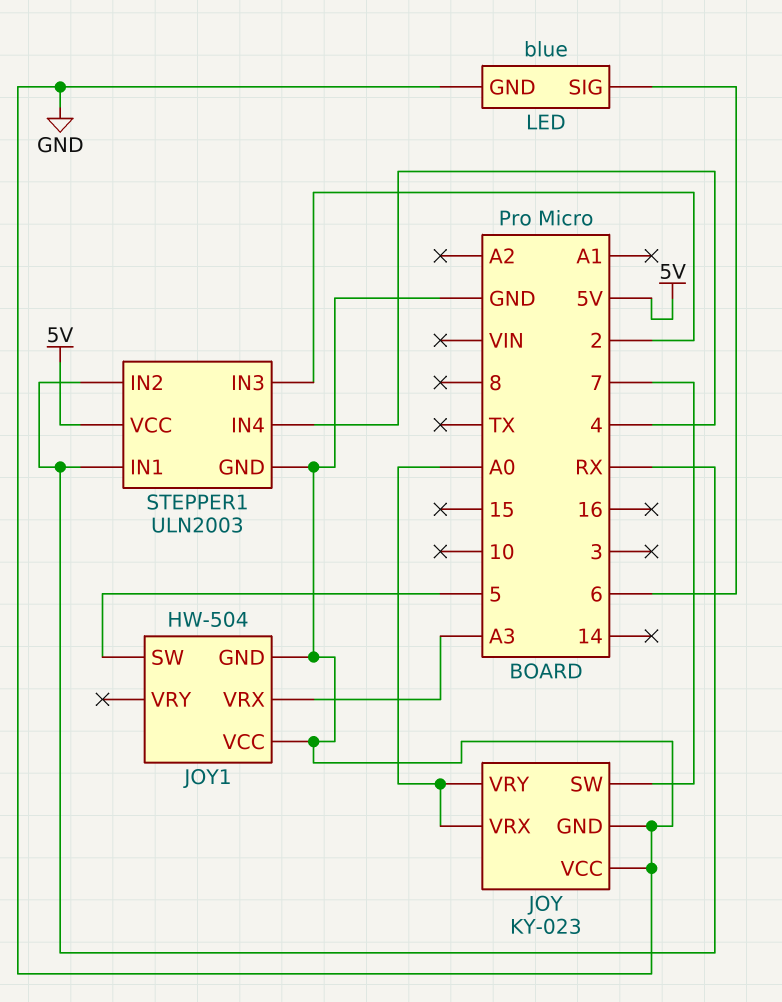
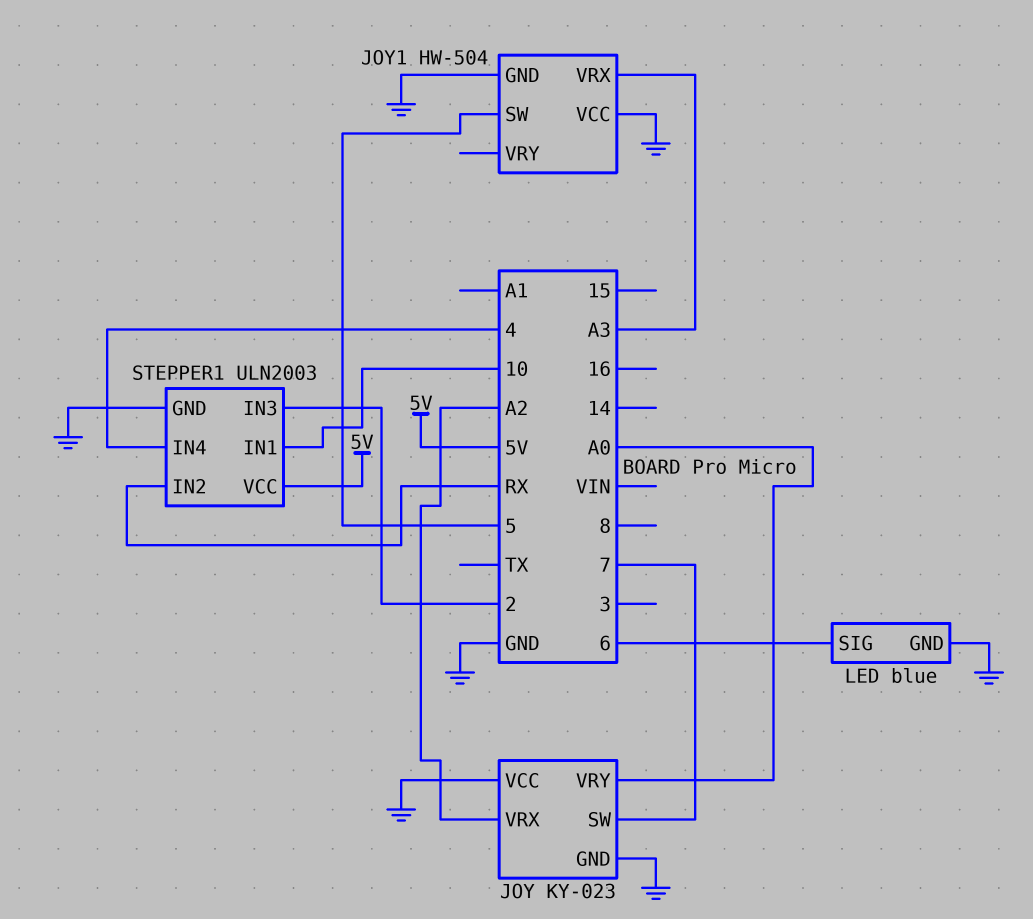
JOY pin VRX: A0 -> A2
STEPPER1 pin IN1: RX -> 10

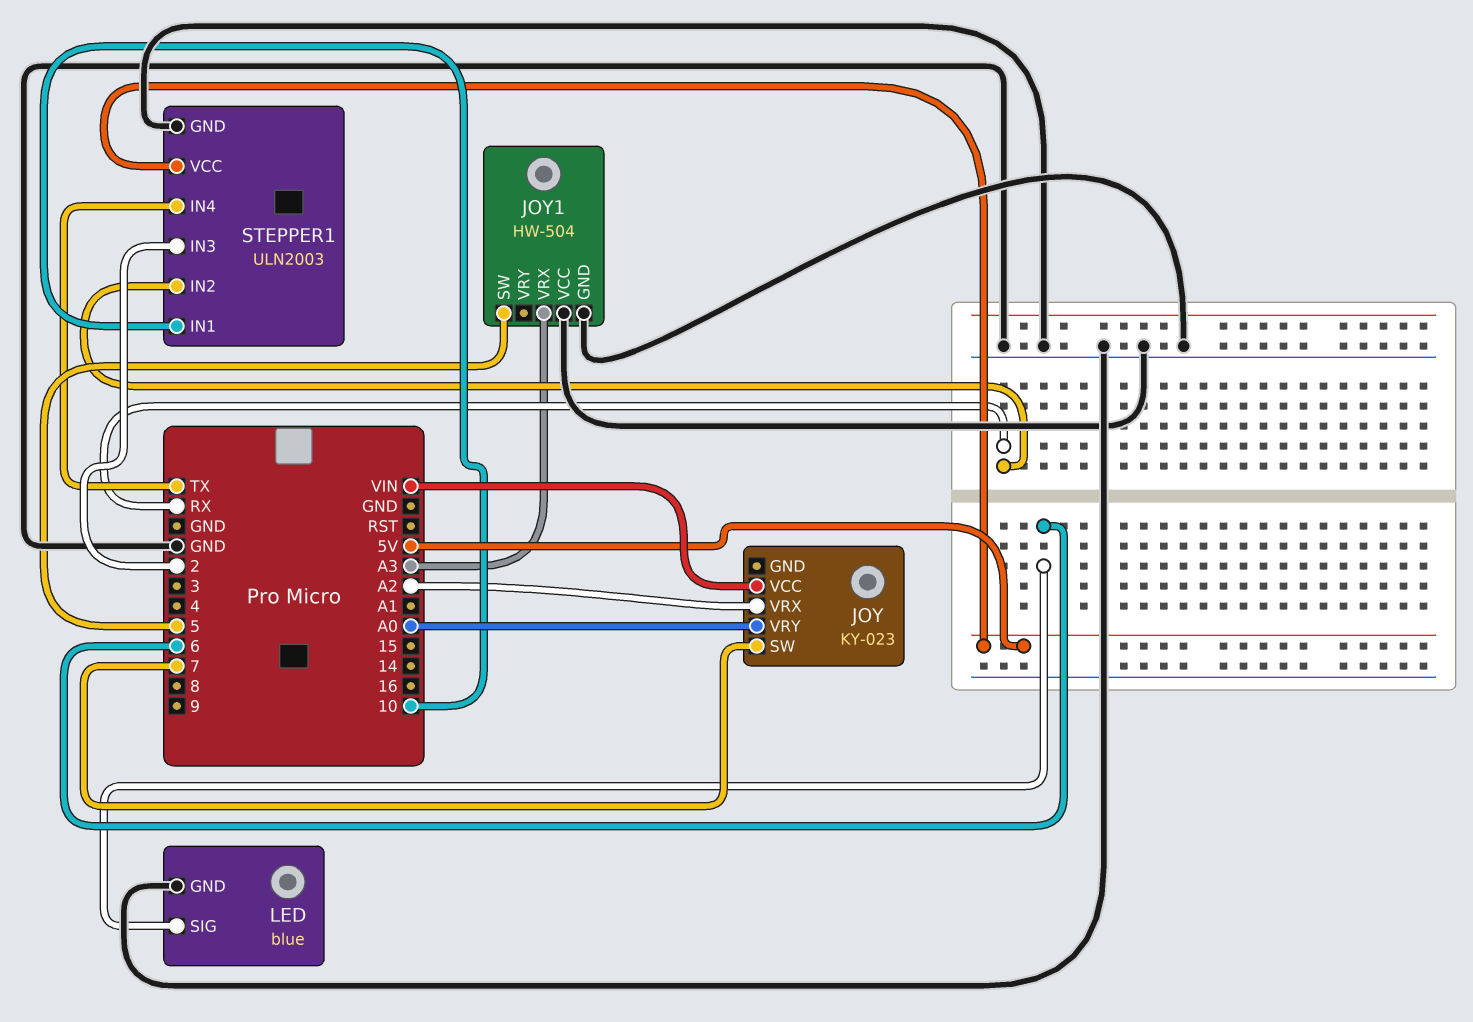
JOY pin GND: GND -> none
JOY pin VCC: GND -> VIN
STEPPER1 pin IN4: 4 -> TX

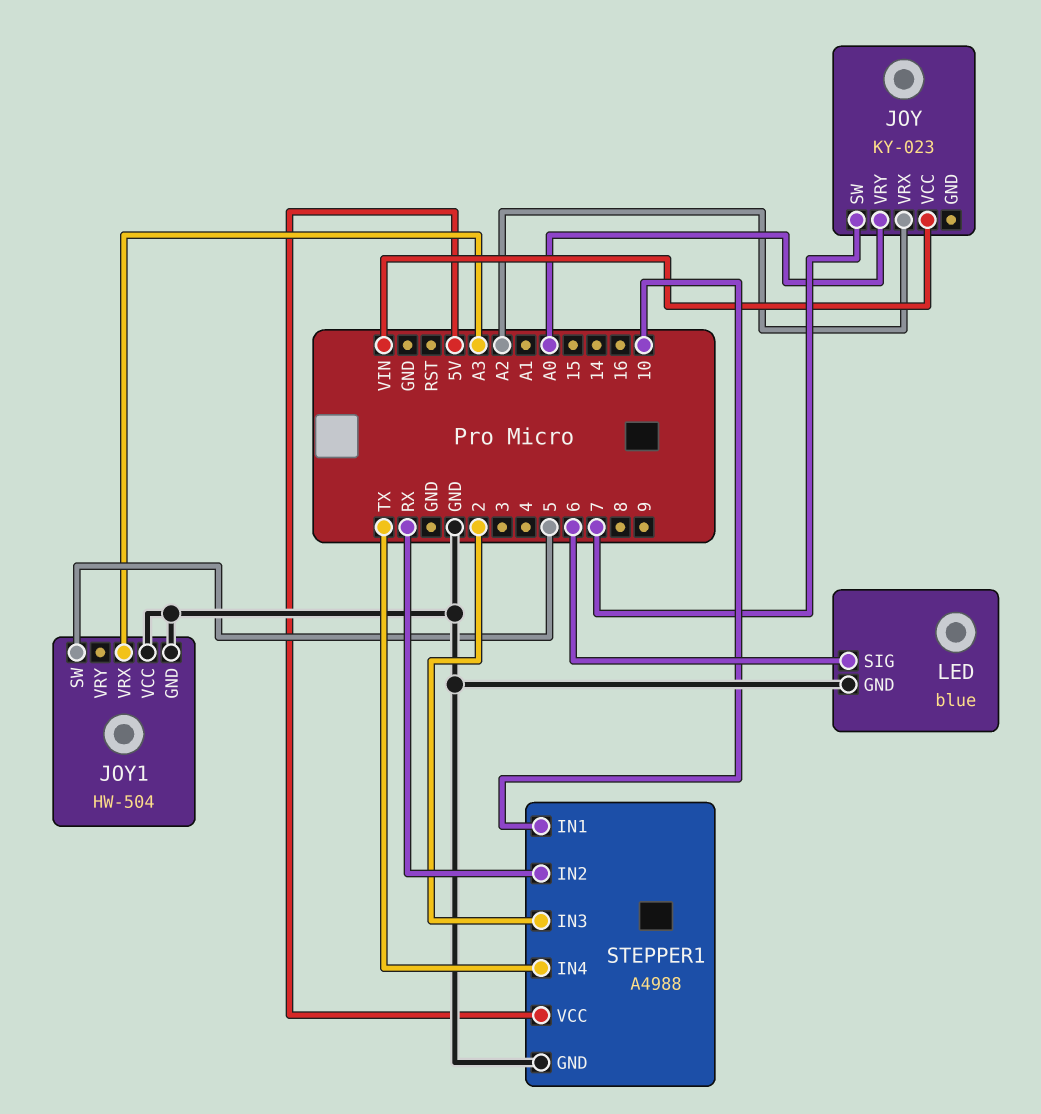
STEPPER1: ULN2003 -> A4988

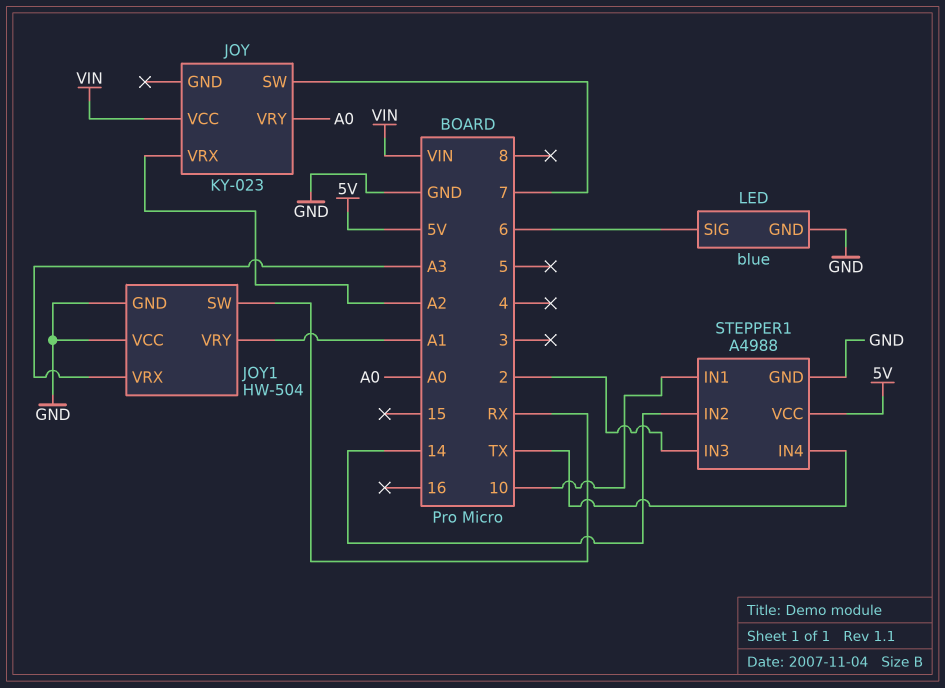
JOY1 pin SW: 5 -> RX
JOY1 pin VRY: none -> A1
STEPPER1 pin IN2: RX -> 14

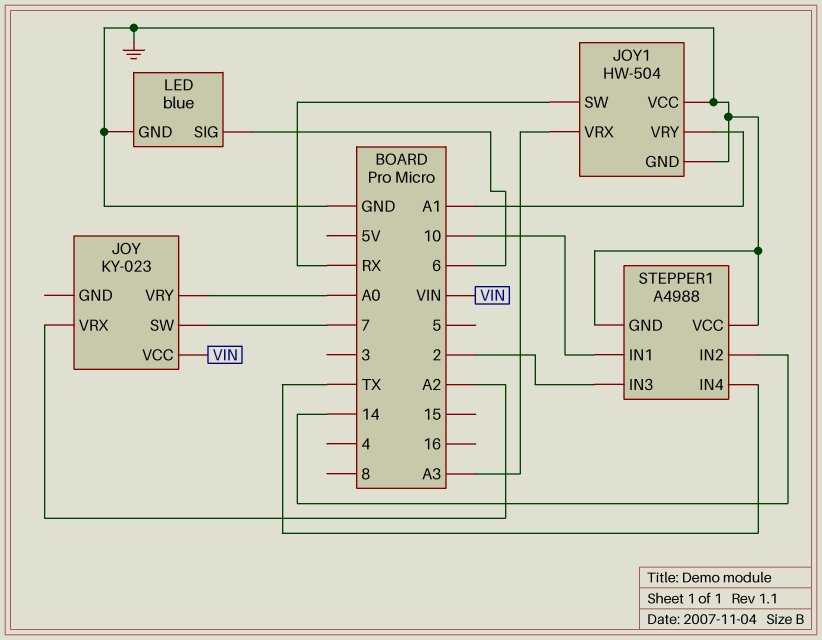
STEPPER1 pin VCC: 5V -> GND

